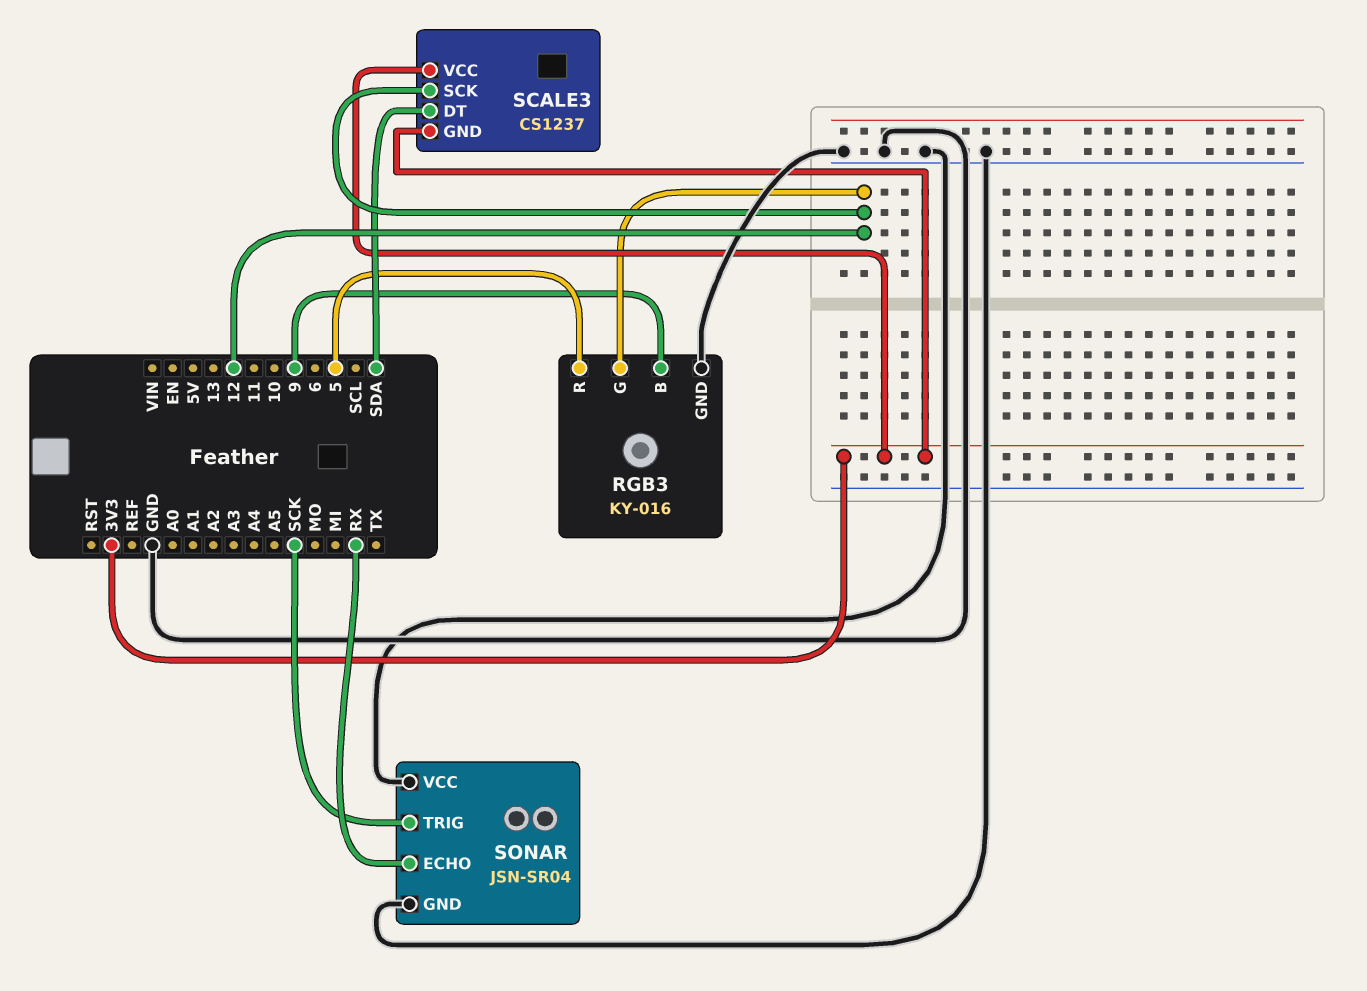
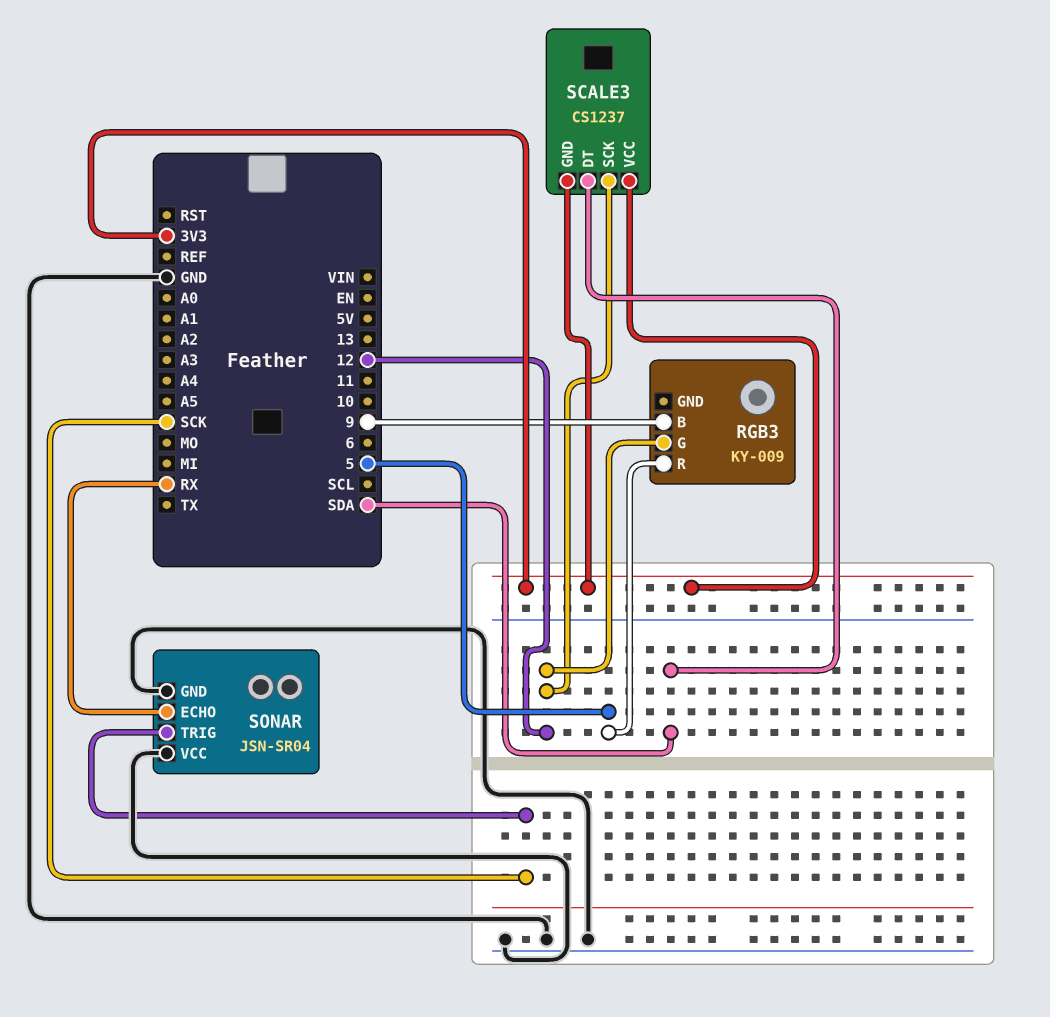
RGB3: KY-016 -> KY-009
RGB3 pin GND: GND -> none

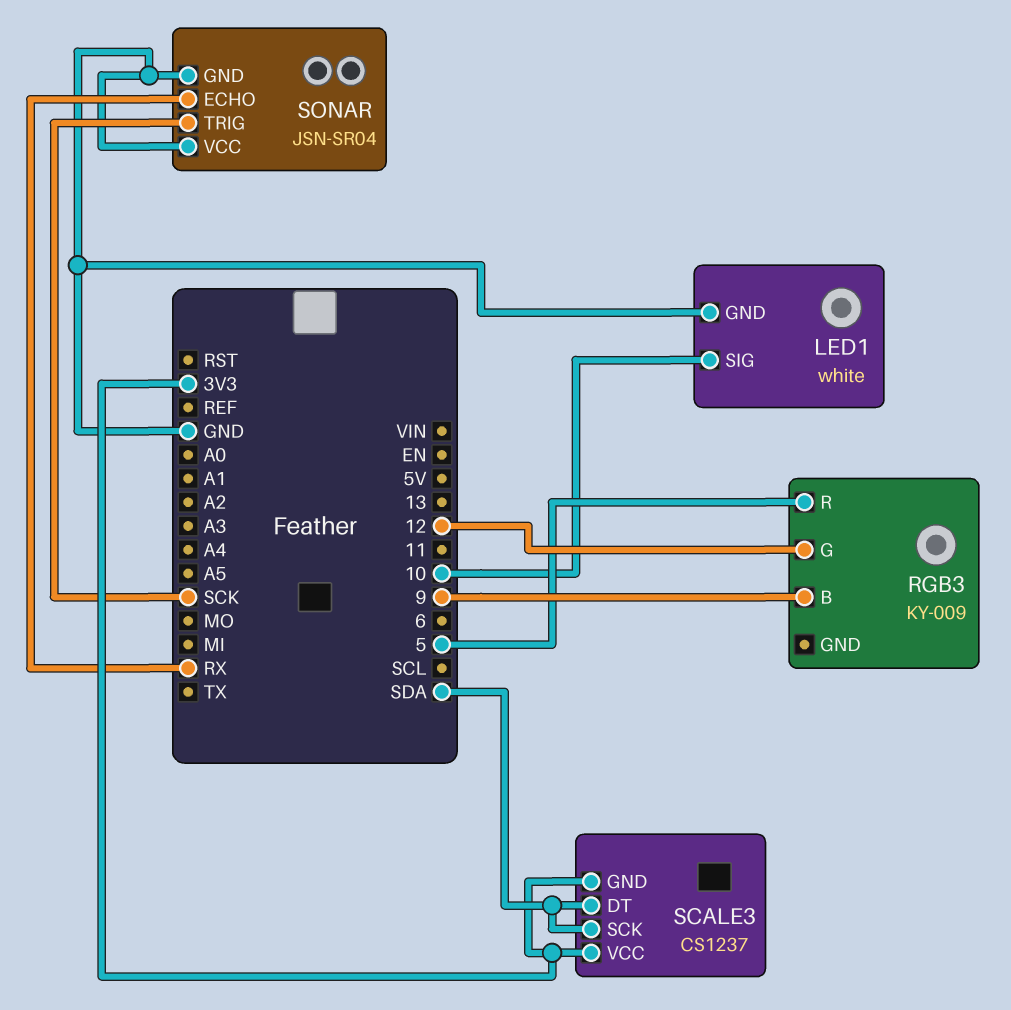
LED1: none -> white
LED1 pin GND: none -> GND
LED1 pin SIG: none -> 10
SCALE3 pin SCK: 12 -> SDA

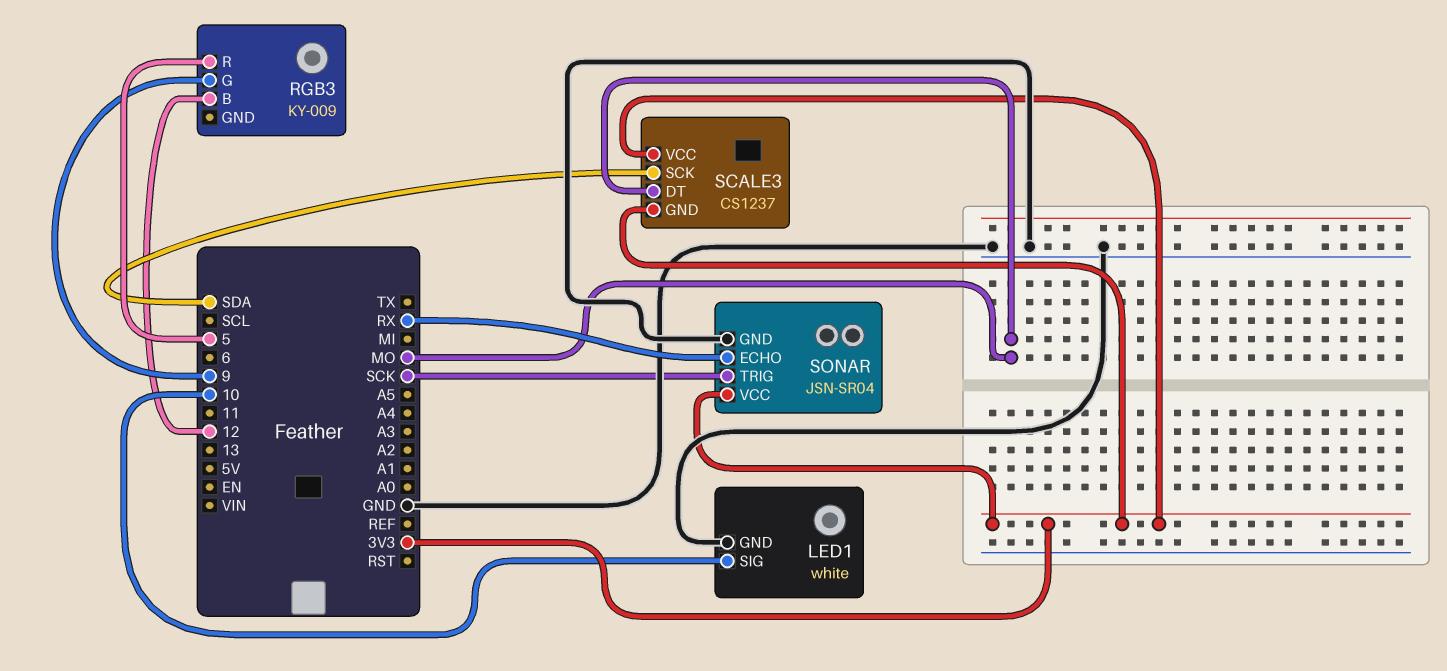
RGB3 pin B: 9 -> 12
RGB3 pin G: 12 -> 9
SCALE3 pin DT: SDA -> MO
SONAR pin VCC: GND -> 3V3

